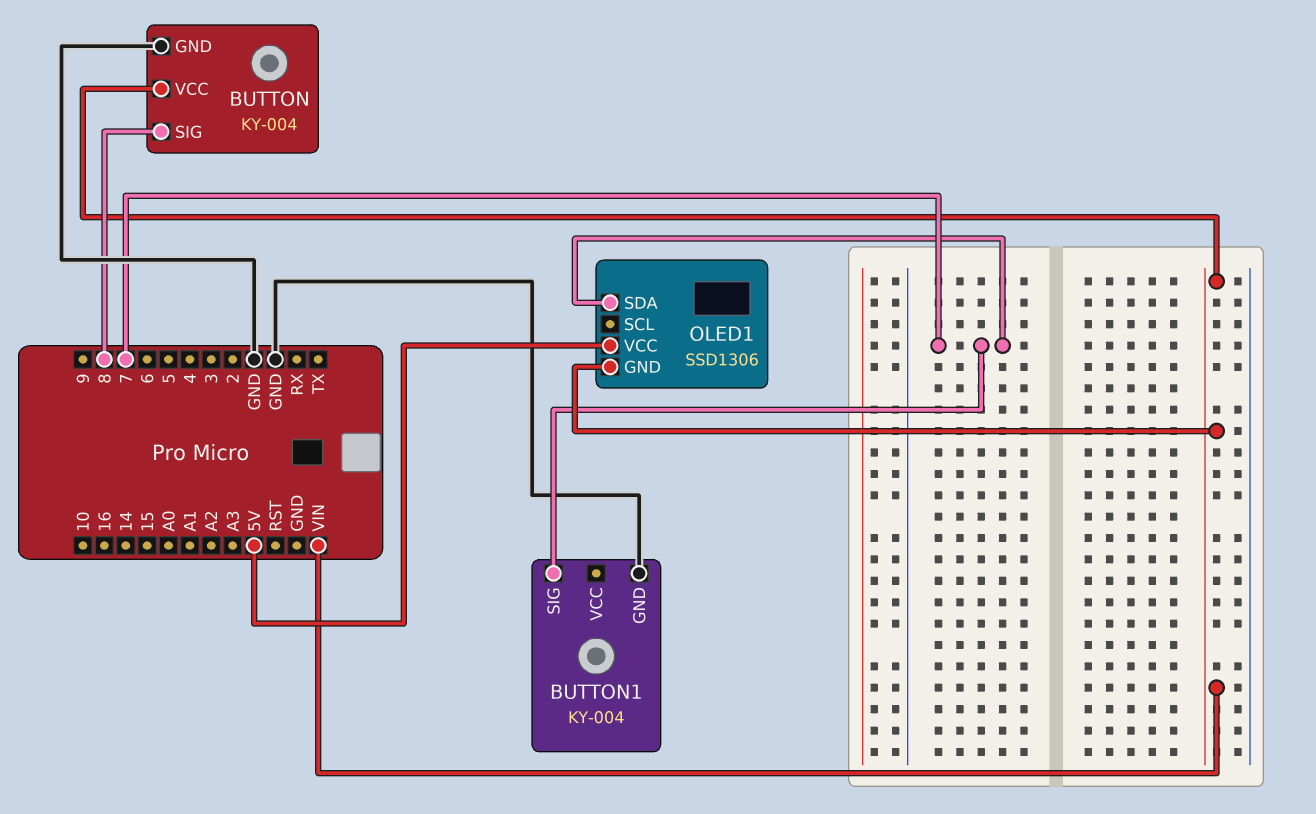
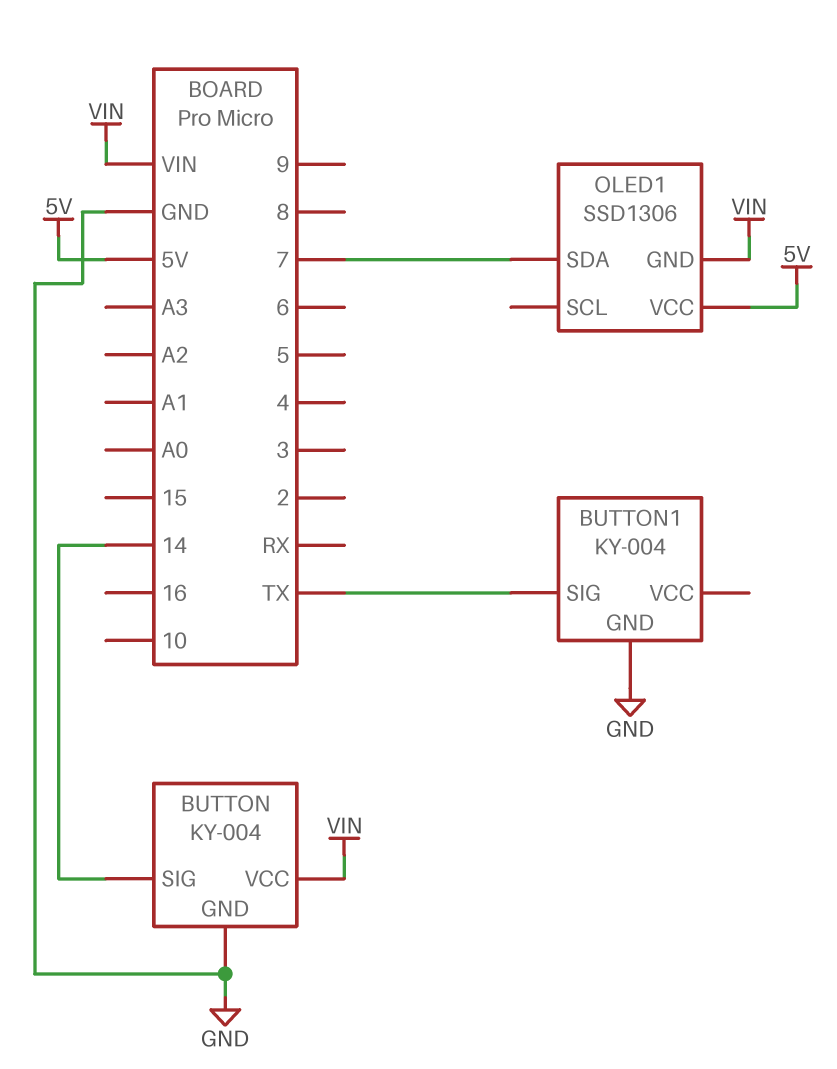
BUTTON pin SIG: 8 -> 14
BUTTON1 pin SIG: 7 -> TX

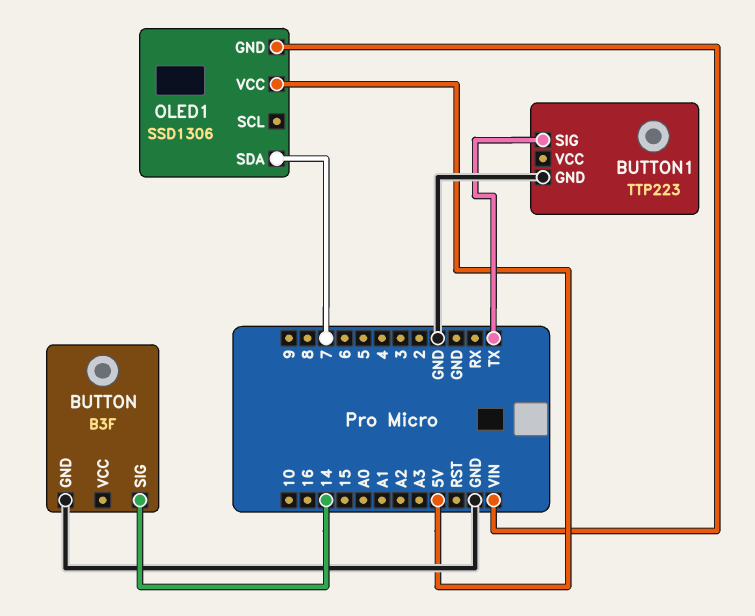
BUTTON: KY-004 -> B3F
BUTTON pin VCC: VIN -> none
BUTTON1: KY-004 -> TTP223

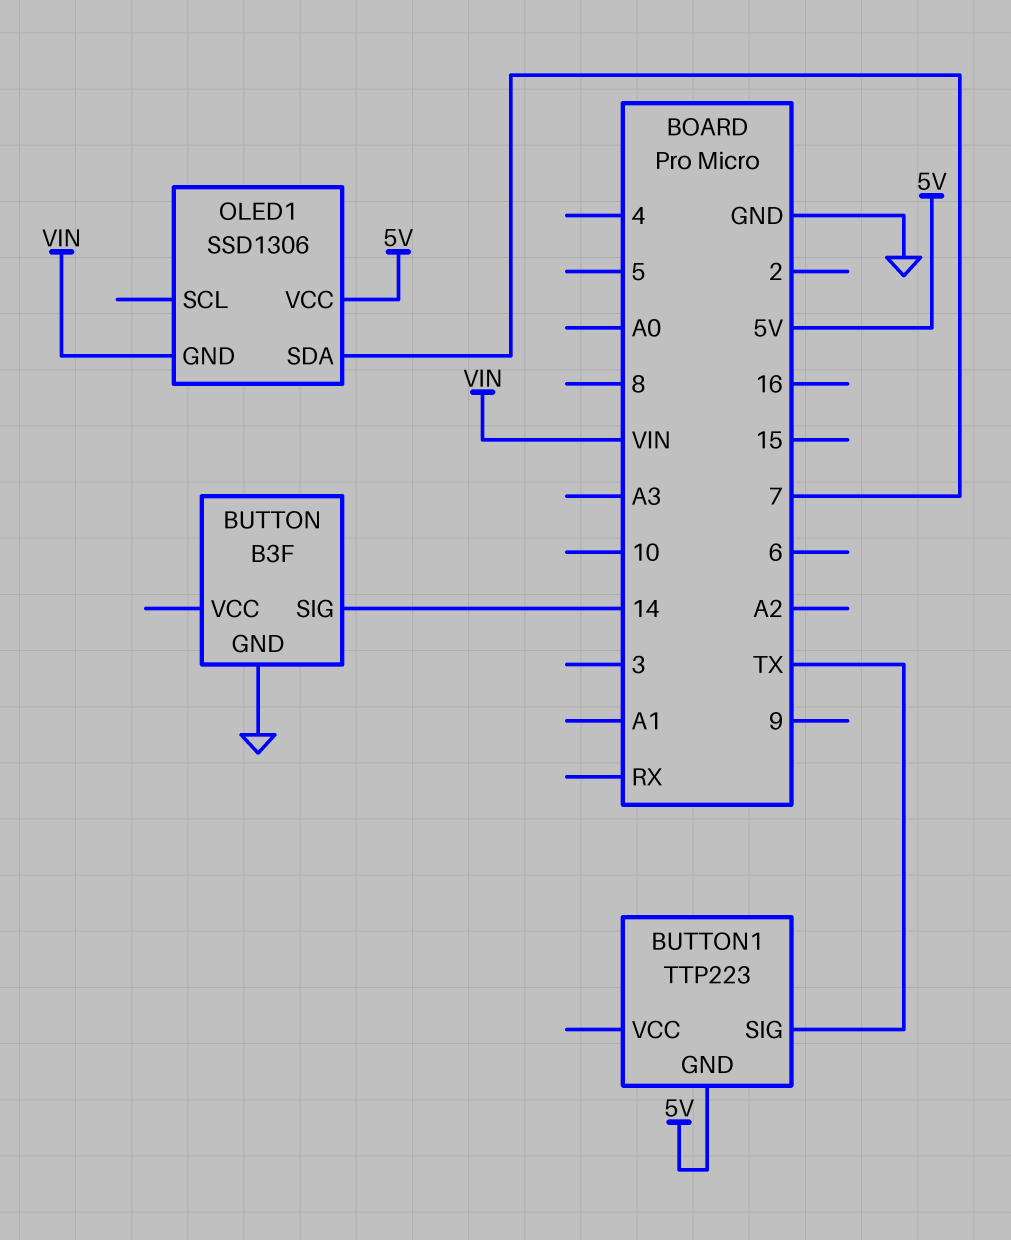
BUTTON1 pin GND: GND -> 5V

